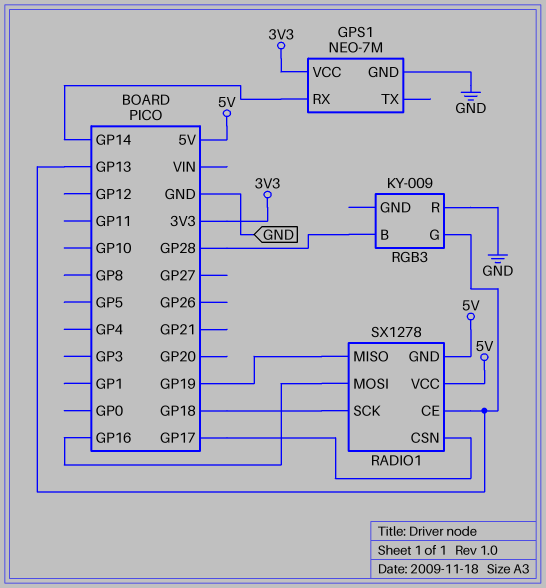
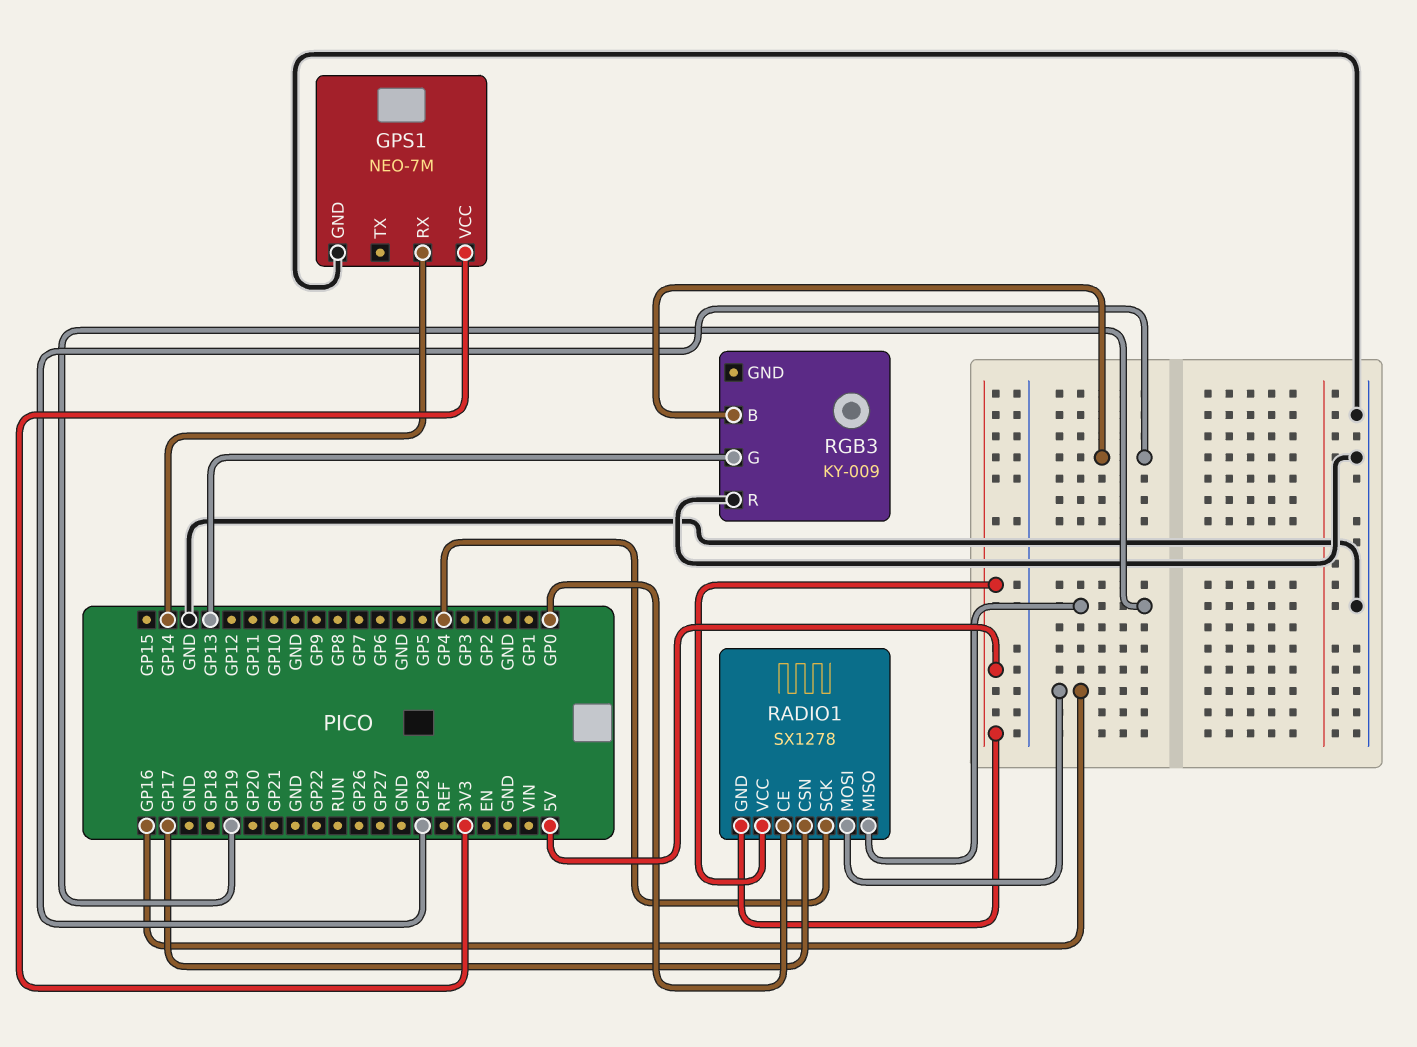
RADIO1 pin CE: GP13 -> GP0
RADIO1 pin SCK: GP18 -> GP4

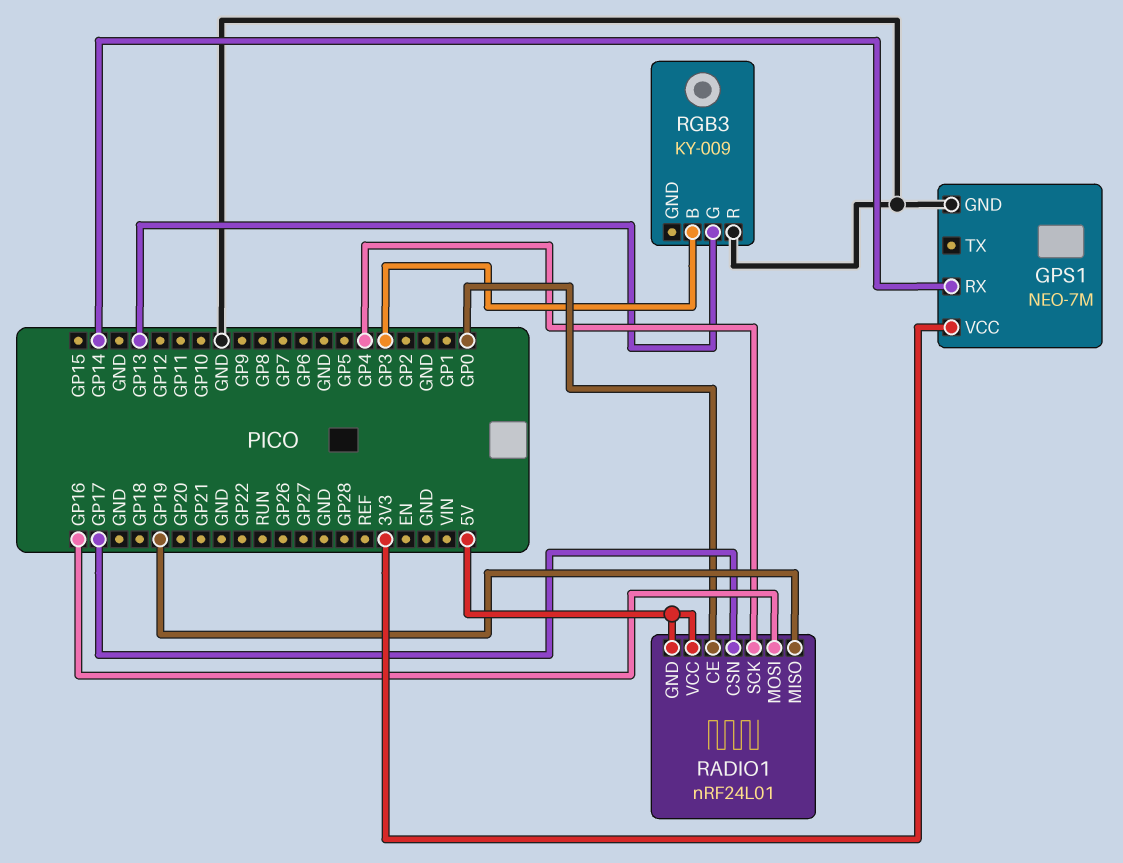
RADIO1: SX1278 -> nRF24L01
RGB3 pin B: GP28 -> GP3

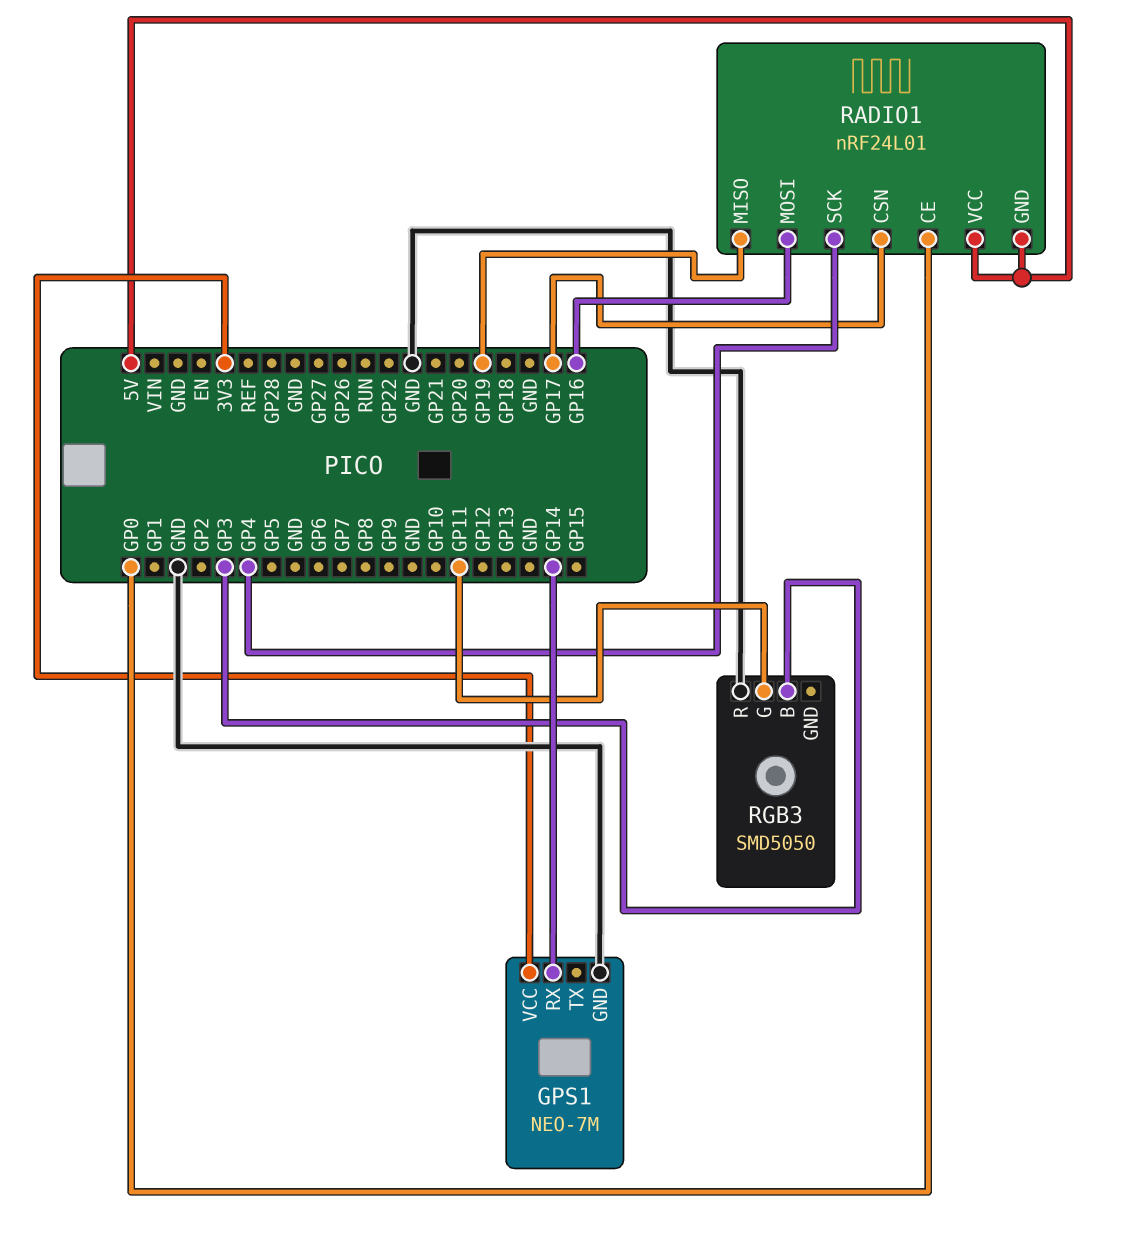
RGB3: KY-009 -> SMD5050
RGB3 pin G: GP13 -> GP11

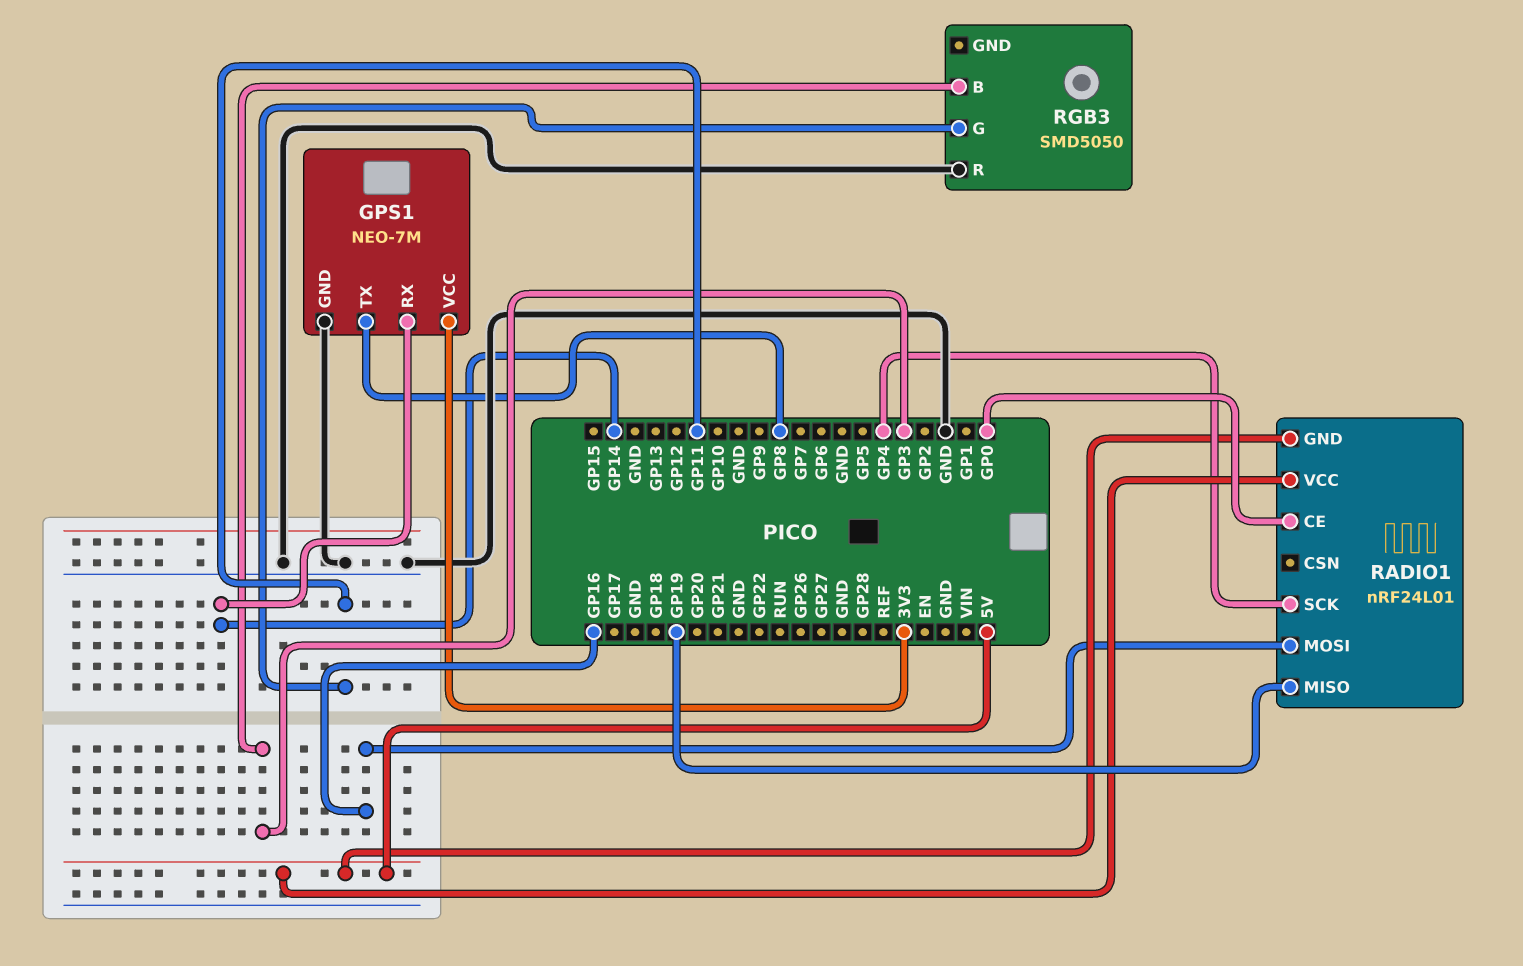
GPS1 pin TX: none -> GP8
RADIO1 pin CSN: GP17 -> none

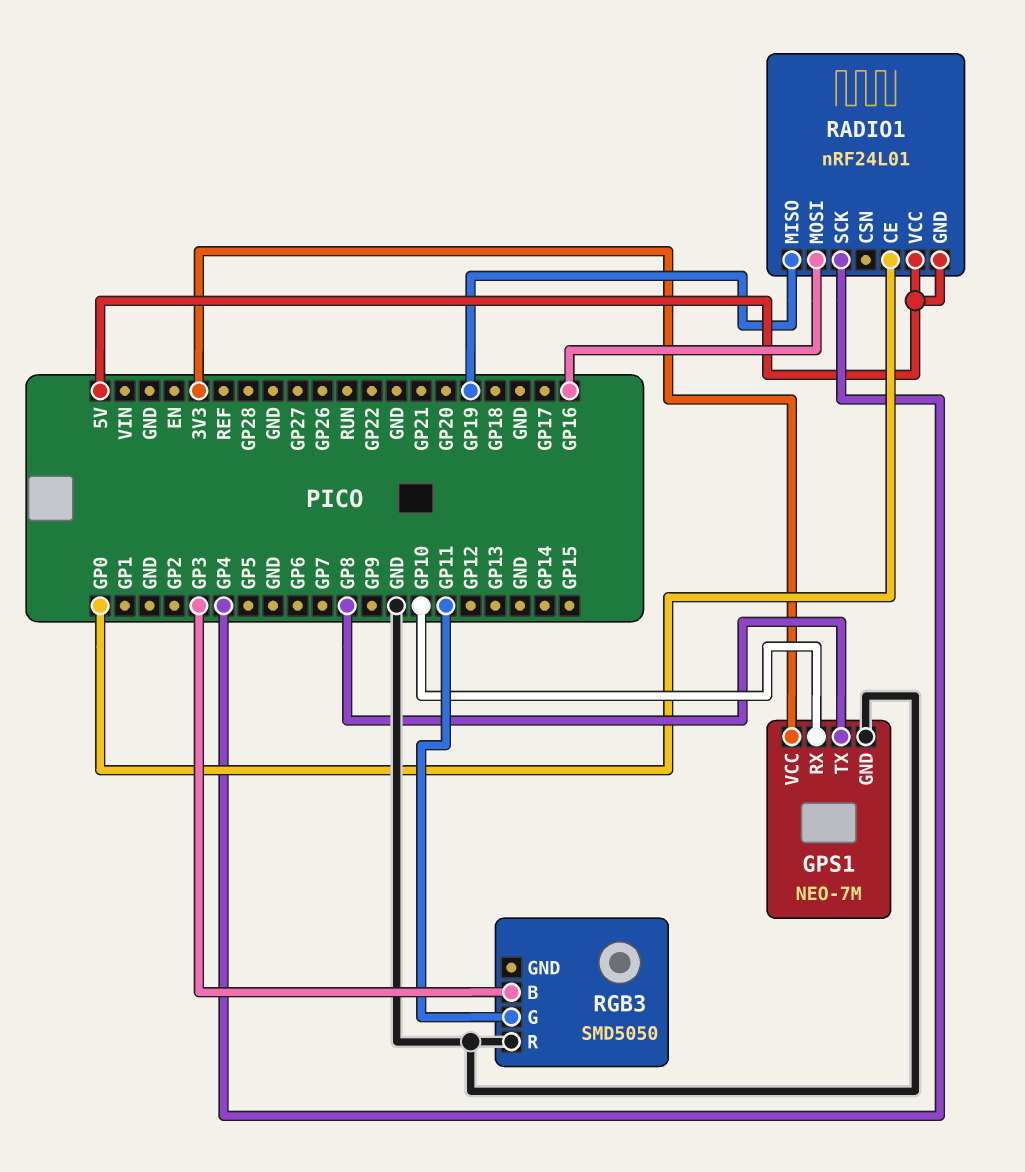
GPS1 pin RX: GP14 -> GP10

